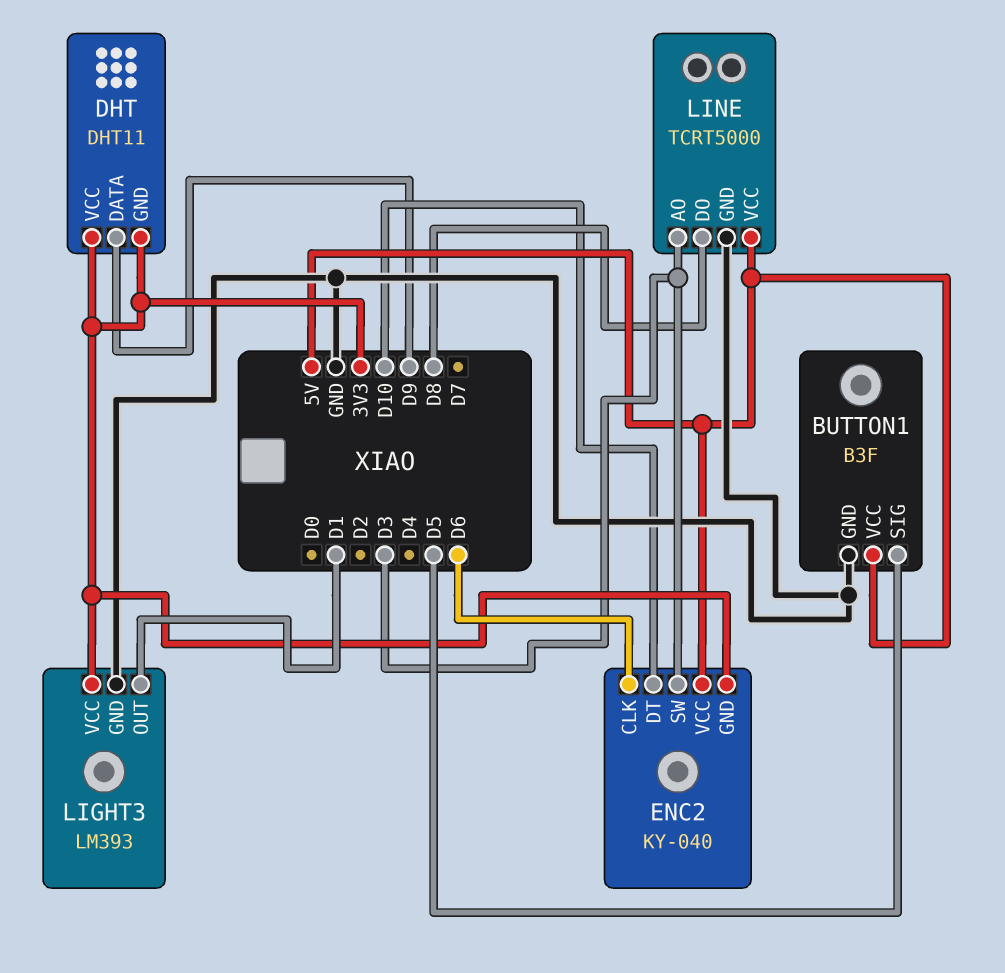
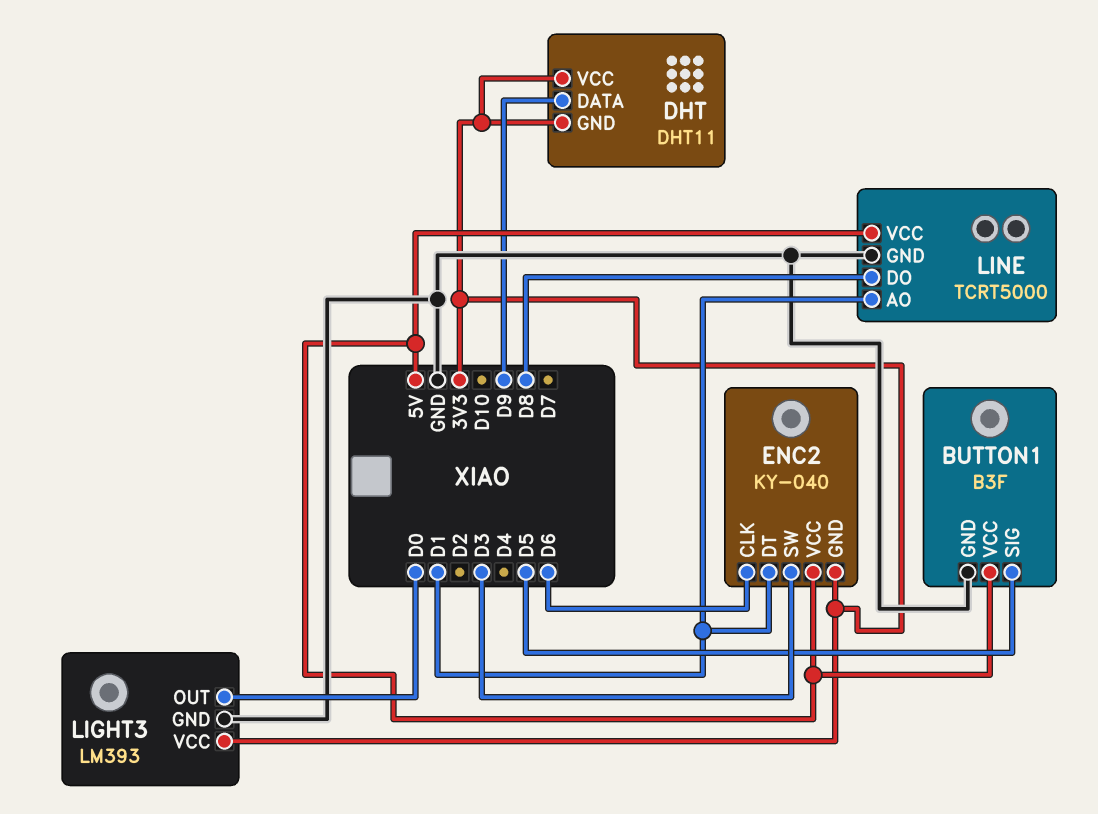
ENC2 pin DT: D10 -> D1
LIGHT3 pin OUT: D1 -> D0
LINE pin AO: D3 -> D1

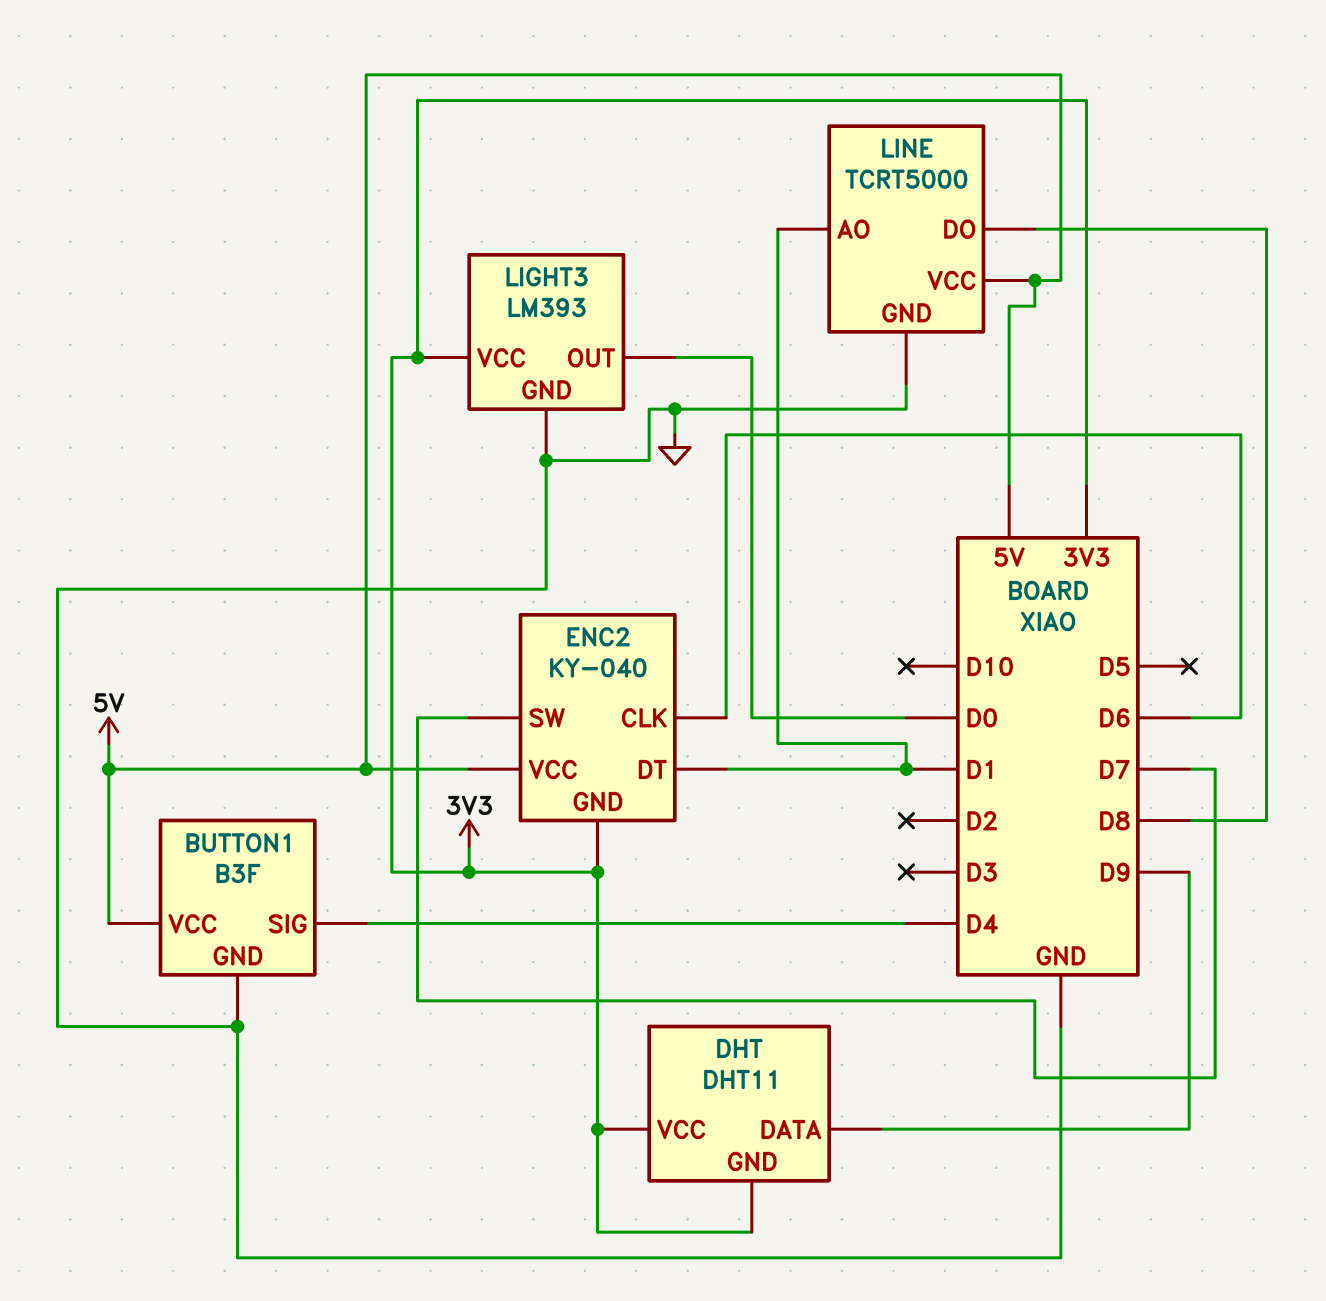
BUTTON1 pin SIG: D5 -> D4
ENC2 pin SW: D3 -> D7

